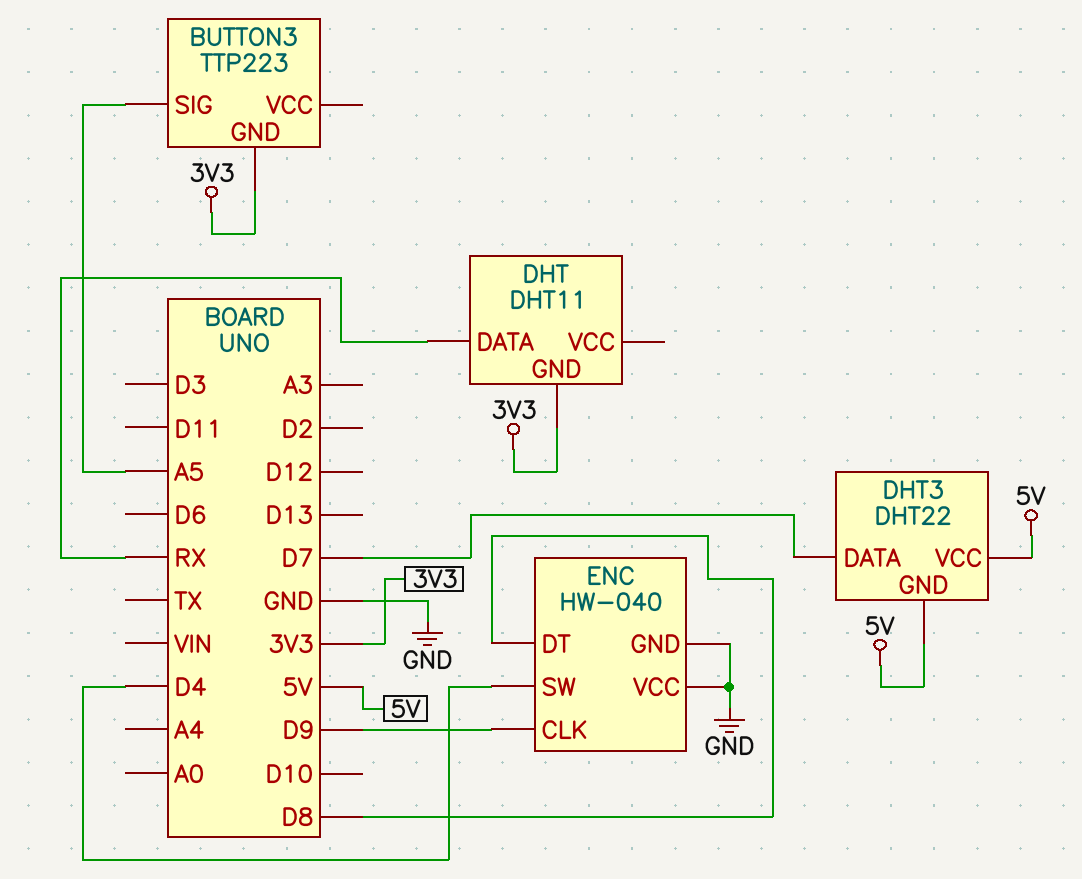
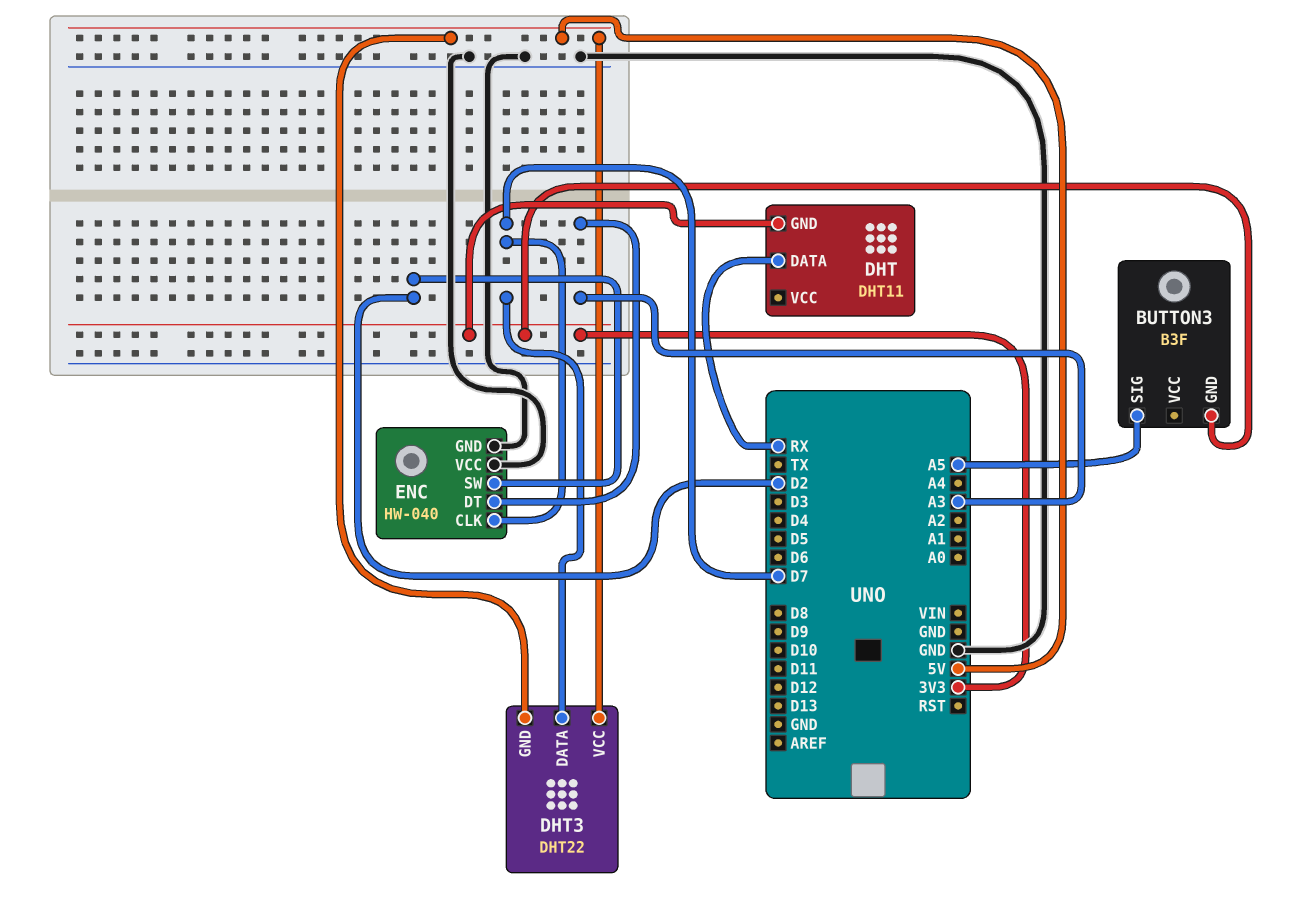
BUTTON3: TTP223 -> B3F
ENC pin CLK: D9 -> D7
ENC pin DT: D8 -> A3
ENC pin SW: D4 -> D2

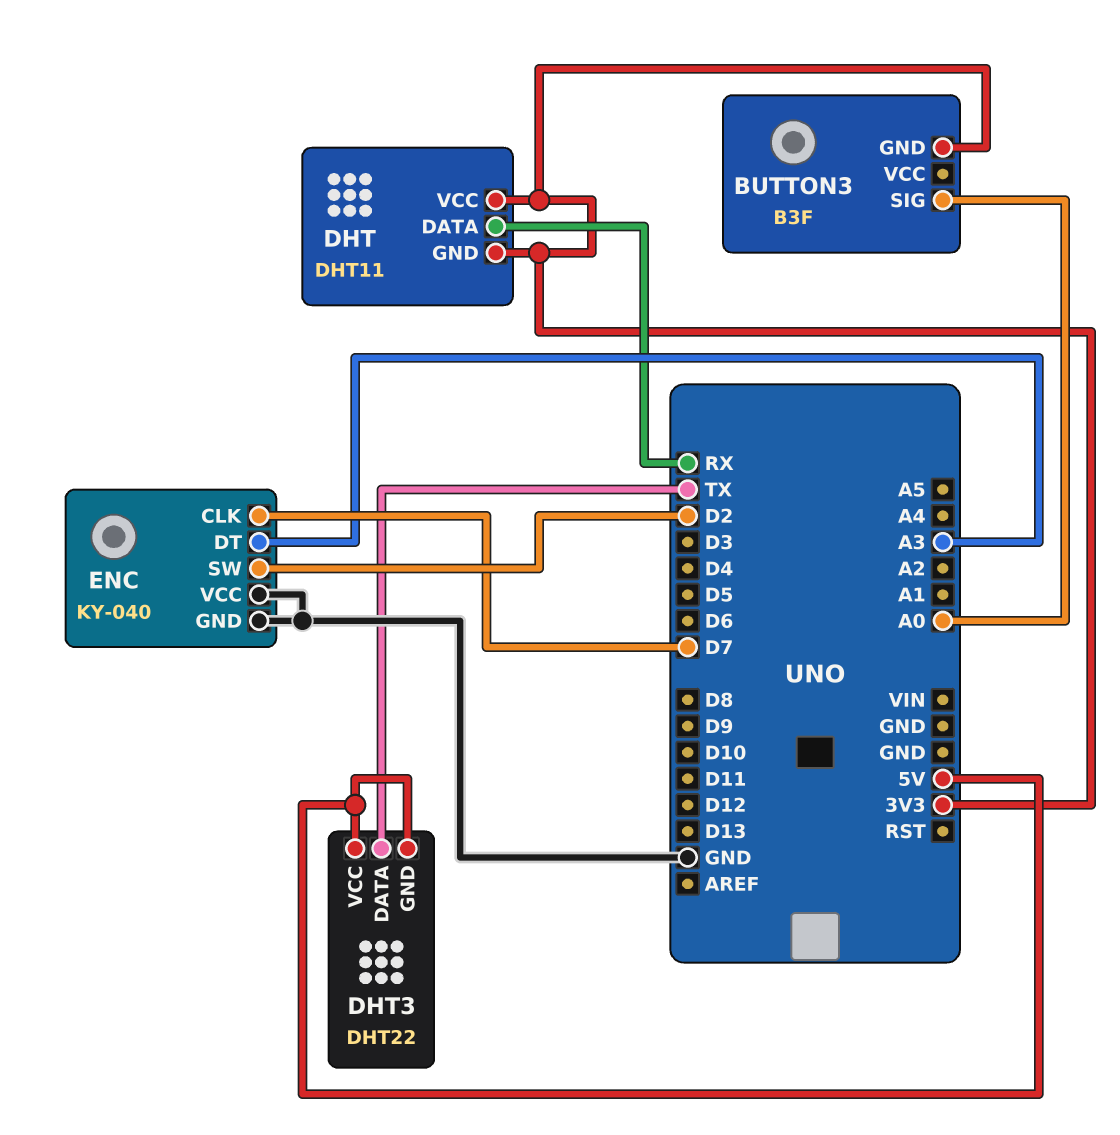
BUTTON3 pin SIG: A5 -> A0
DHT pin VCC: none -> 3V3
DHT3 pin DATA: D7 -> TX
ENC: HW-040 -> KY-040

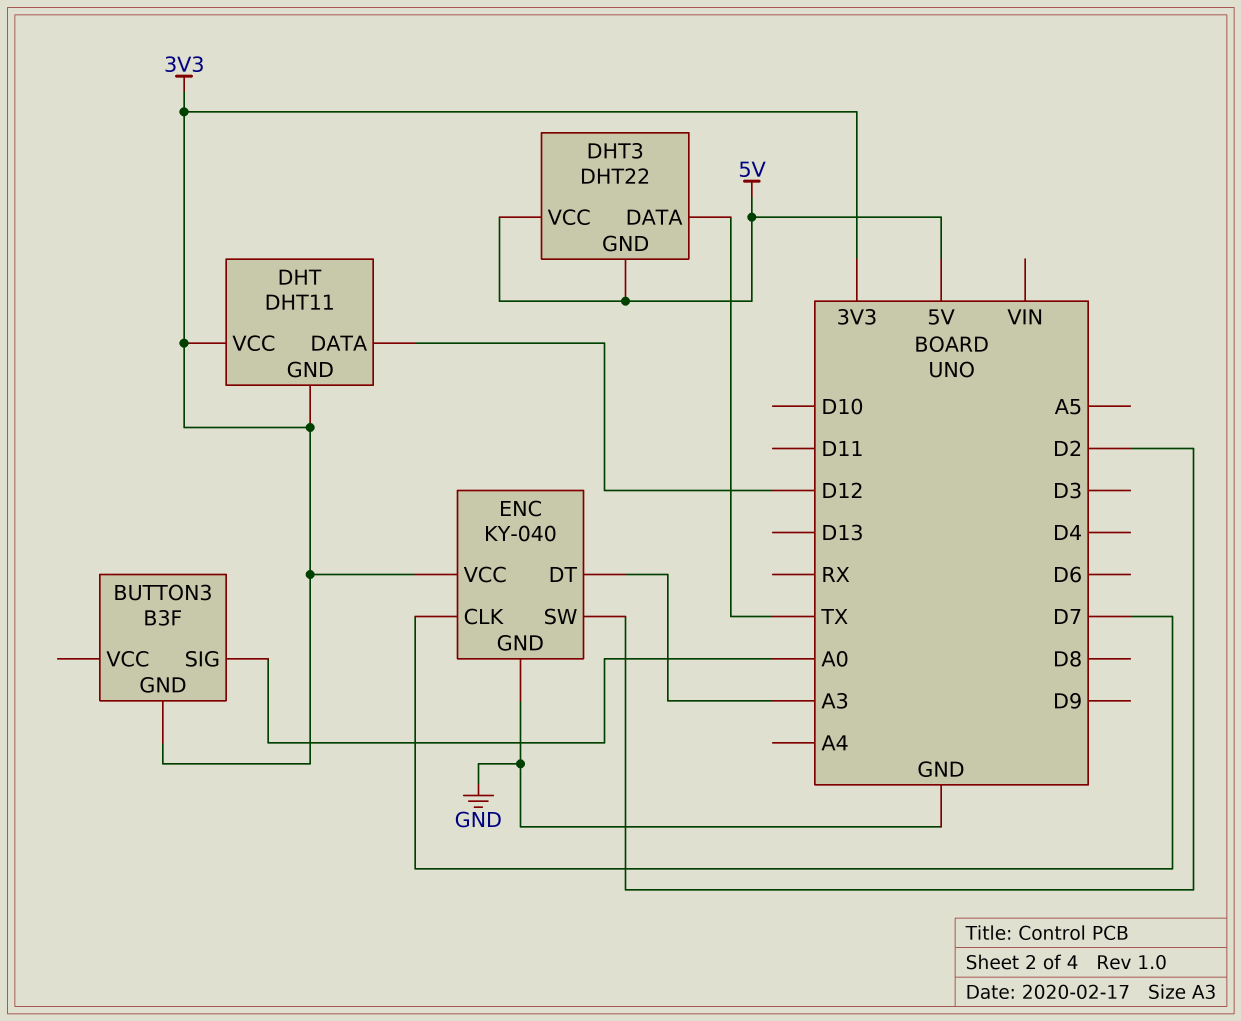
DHT pin DATA: RX -> D12
ENC pin VCC: GND -> 3V3

